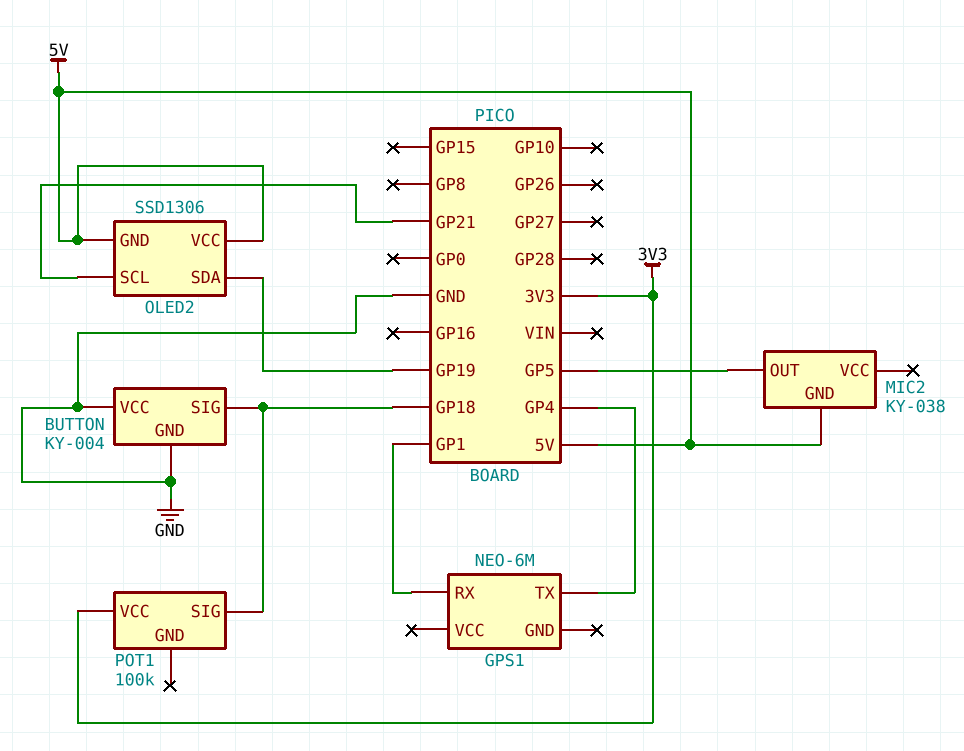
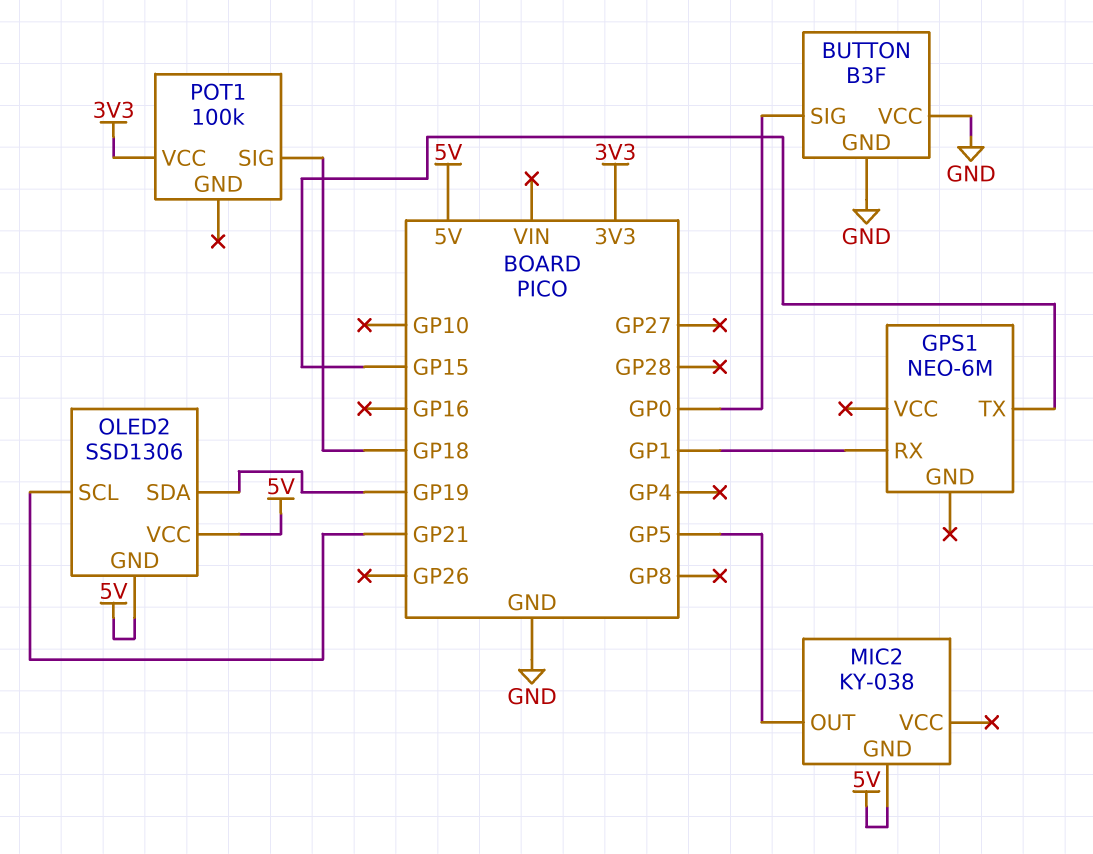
BUTTON: KY-004 -> B3F
BUTTON pin SIG: GP18 -> GP0
GPS1 pin TX: GP4 -> GP15

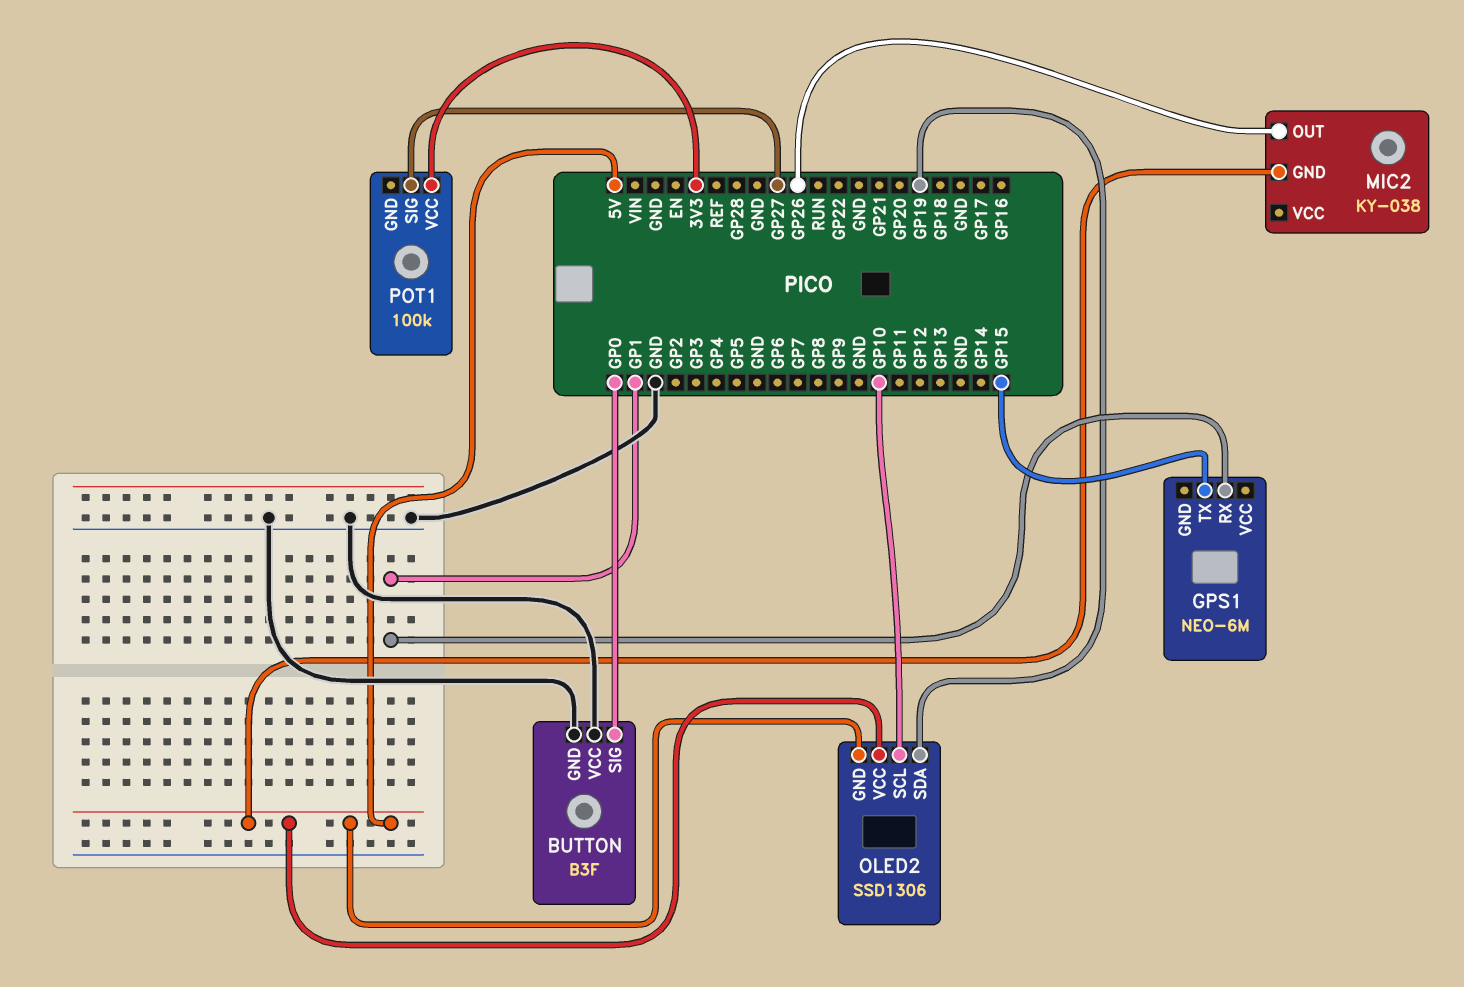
MIC2 pin OUT: GP5 -> GP26
OLED2 pin SCL: GP21 -> GP10
POT1 pin SIG: GP18 -> GP27

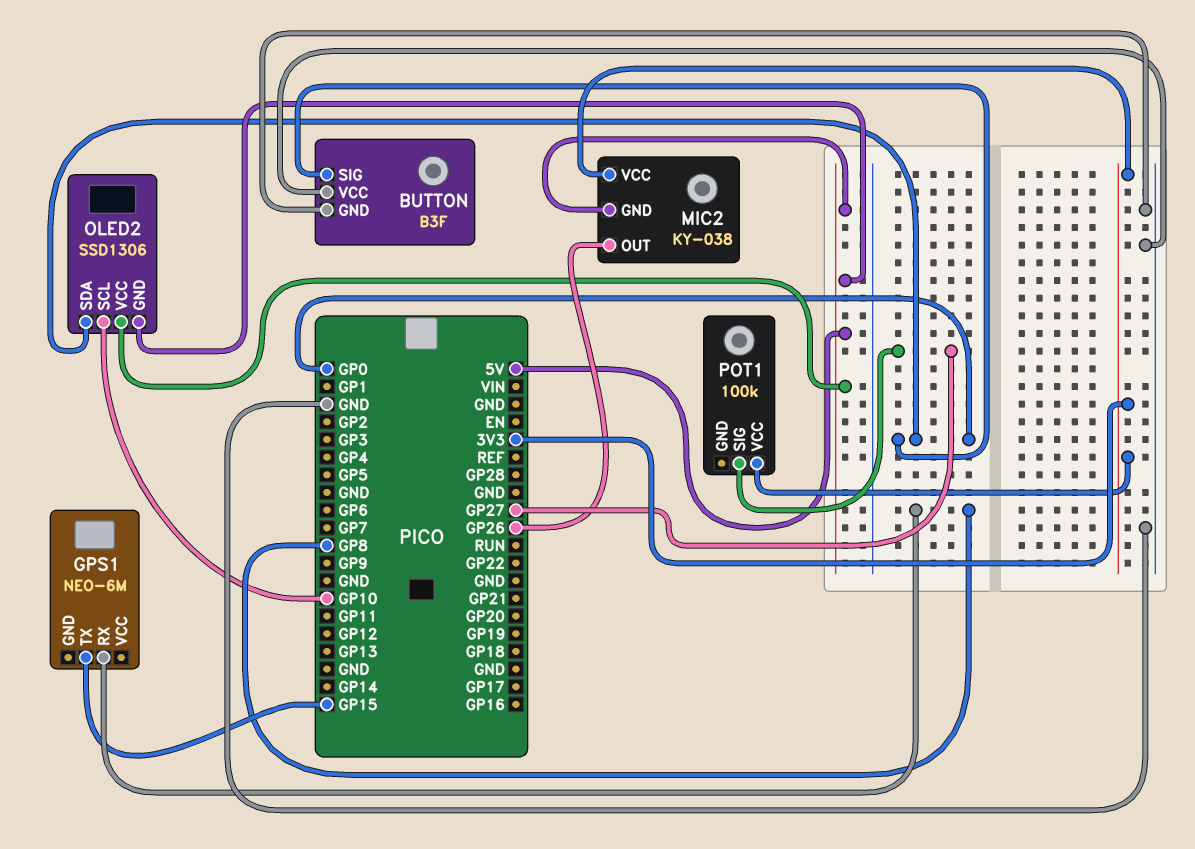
GPS1 pin RX: GP1 -> GP8
MIC2 pin VCC: none -> 3V3
OLED2 pin SDA: GP19 -> GP0

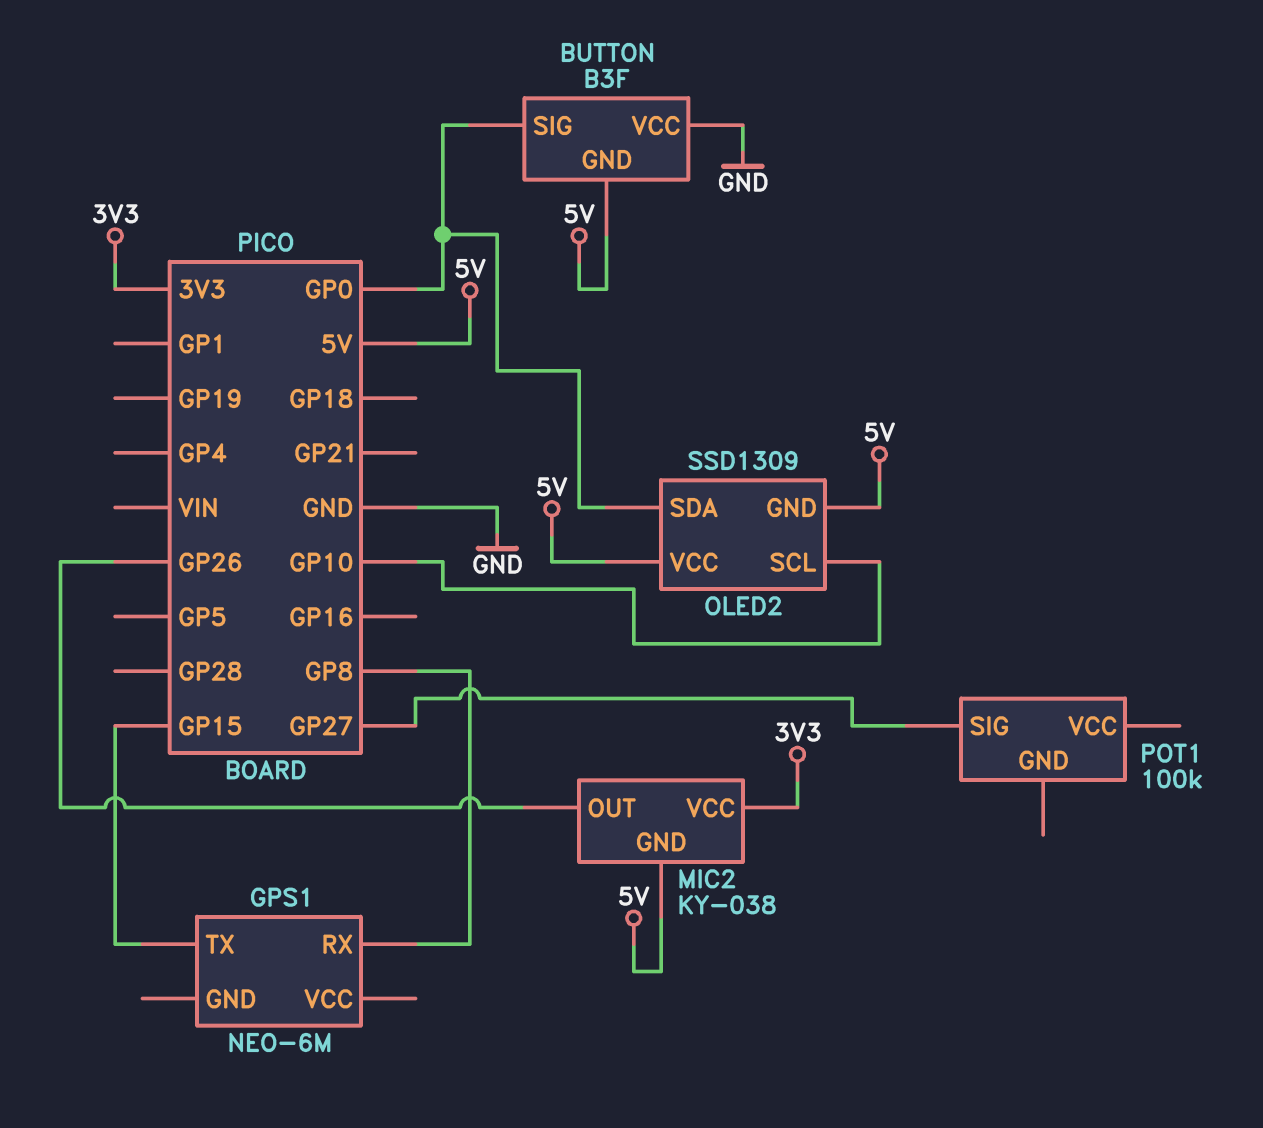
BUTTON pin GND: GND -> 5V
OLED2: SSD1306 -> SSD1309
POT1 pin VCC: 3V3 -> none

